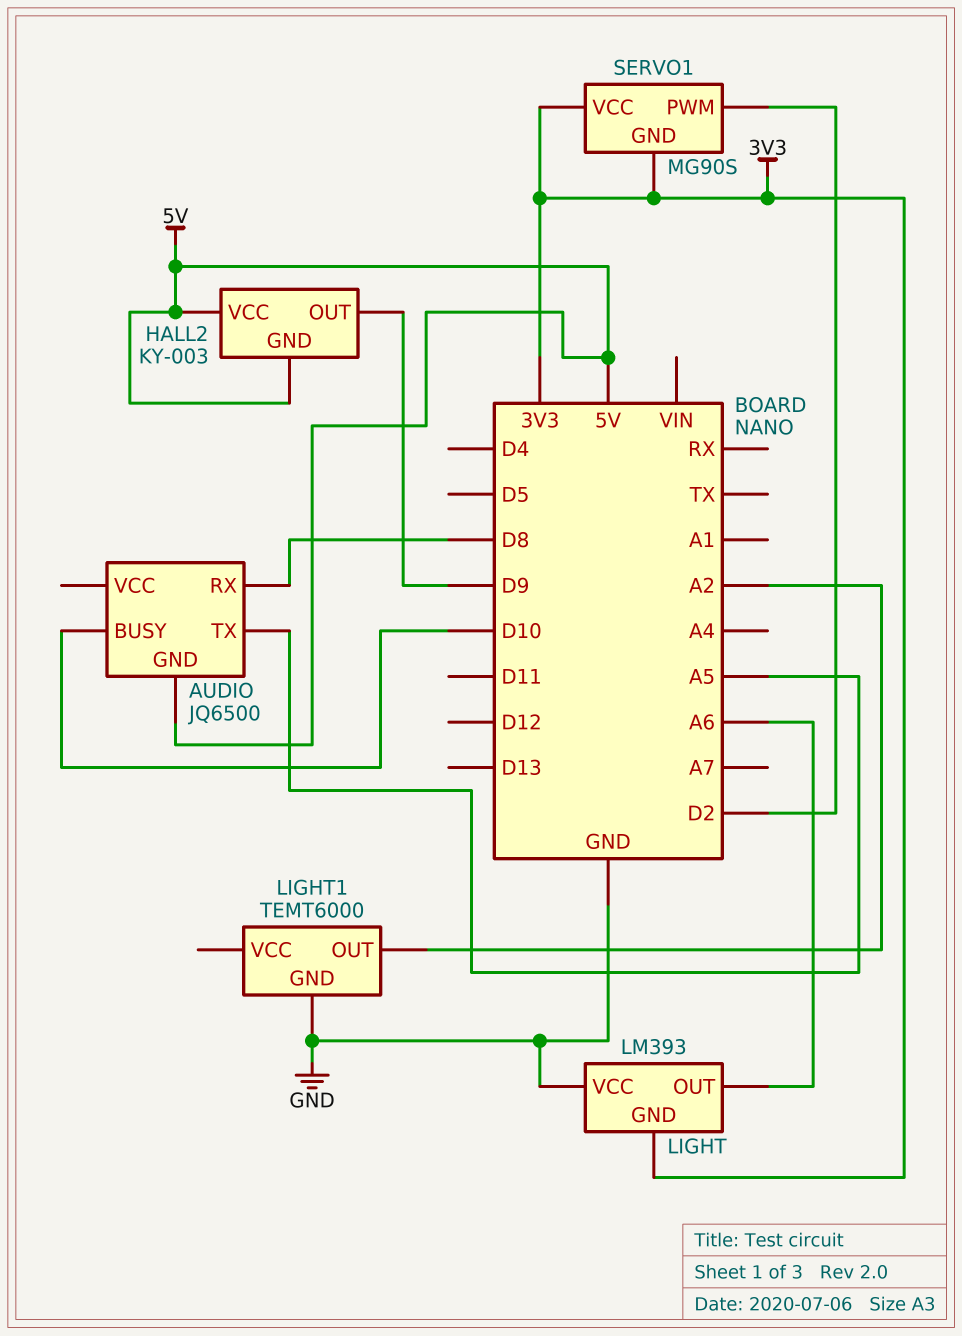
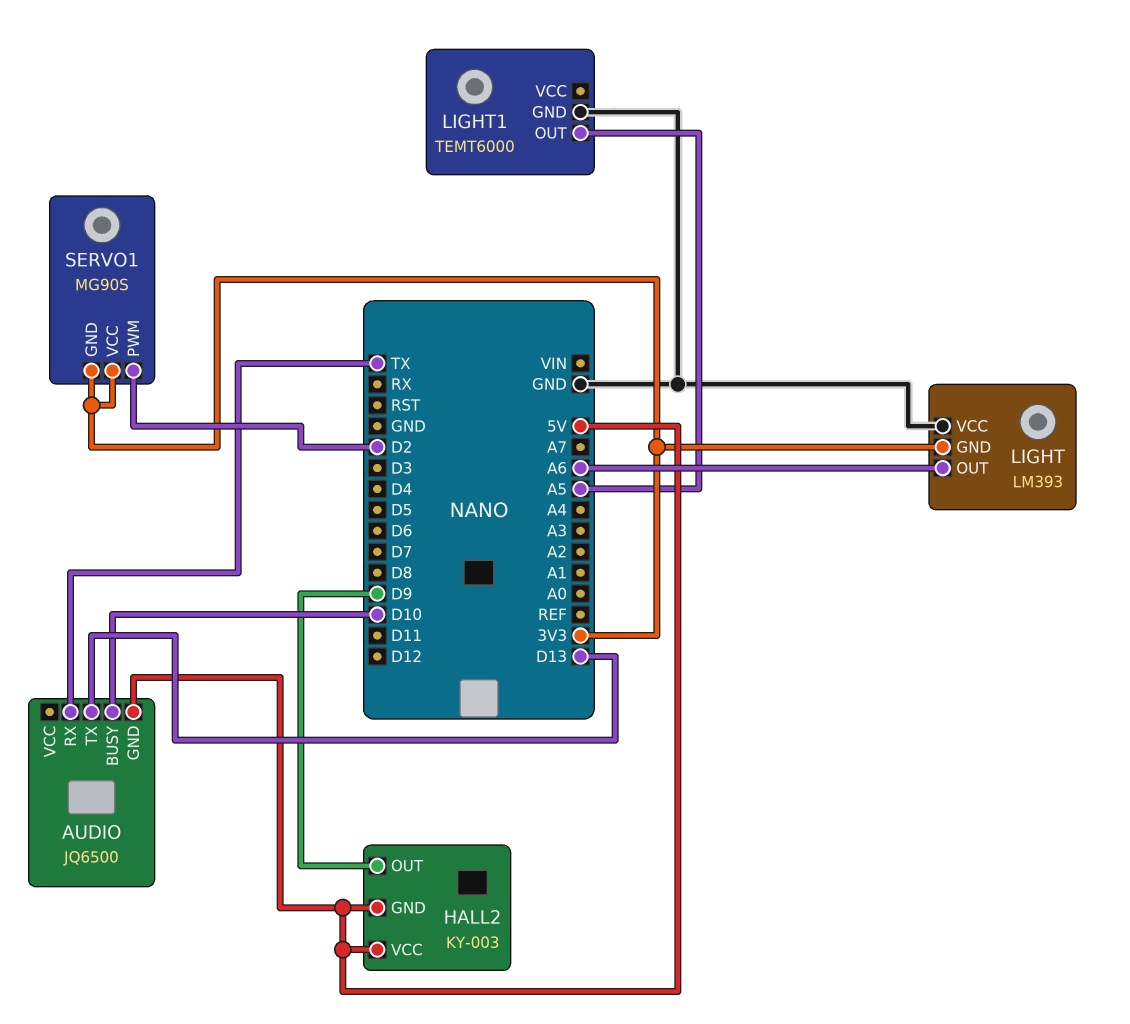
AUDIO pin RX: D8 -> TX
AUDIO pin TX: A5 -> D13
LIGHT1 pin OUT: A2 -> A5

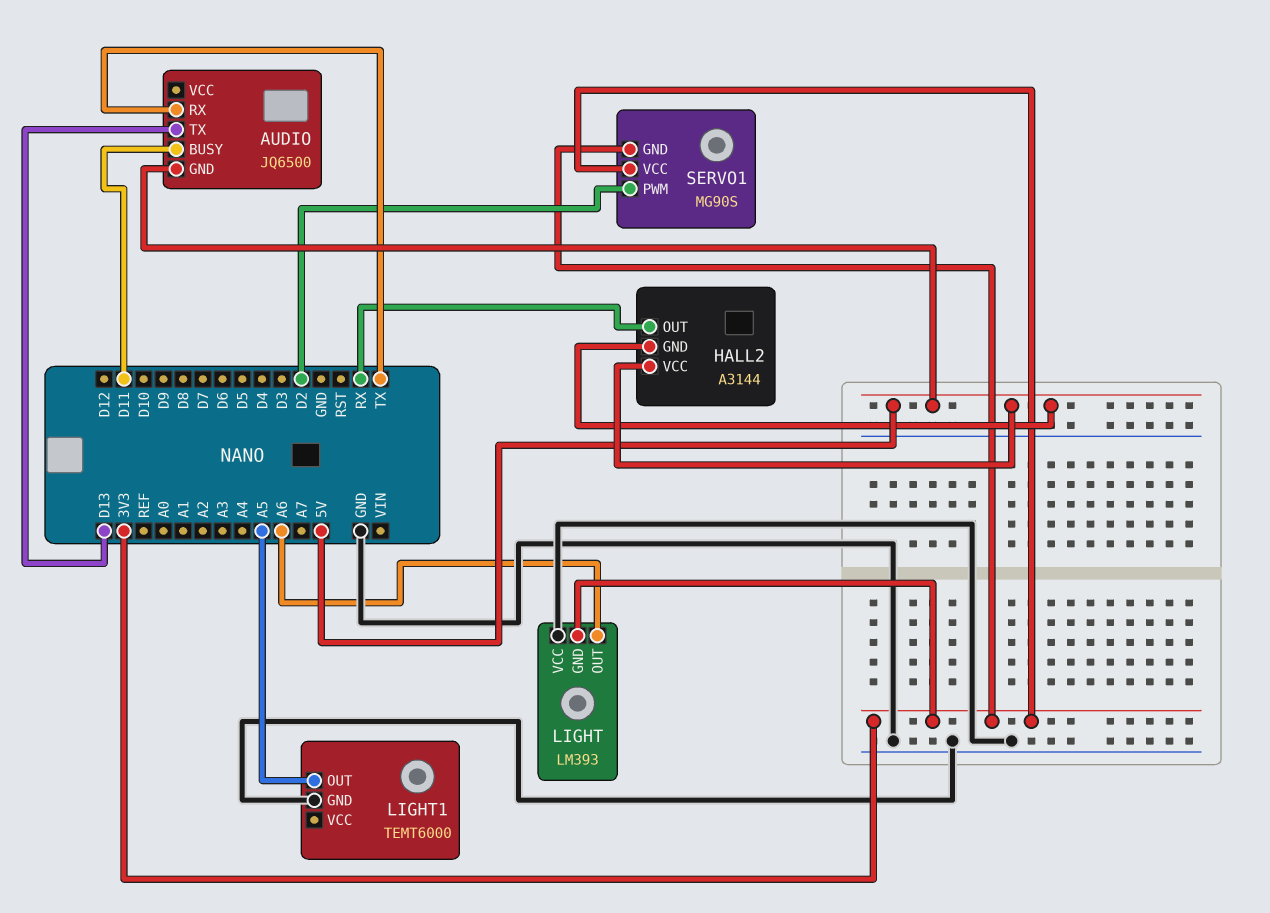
AUDIO pin BUSY: D10 -> D11
HALL2: KY-003 -> A3144
HALL2 pin OUT: D9 -> RX

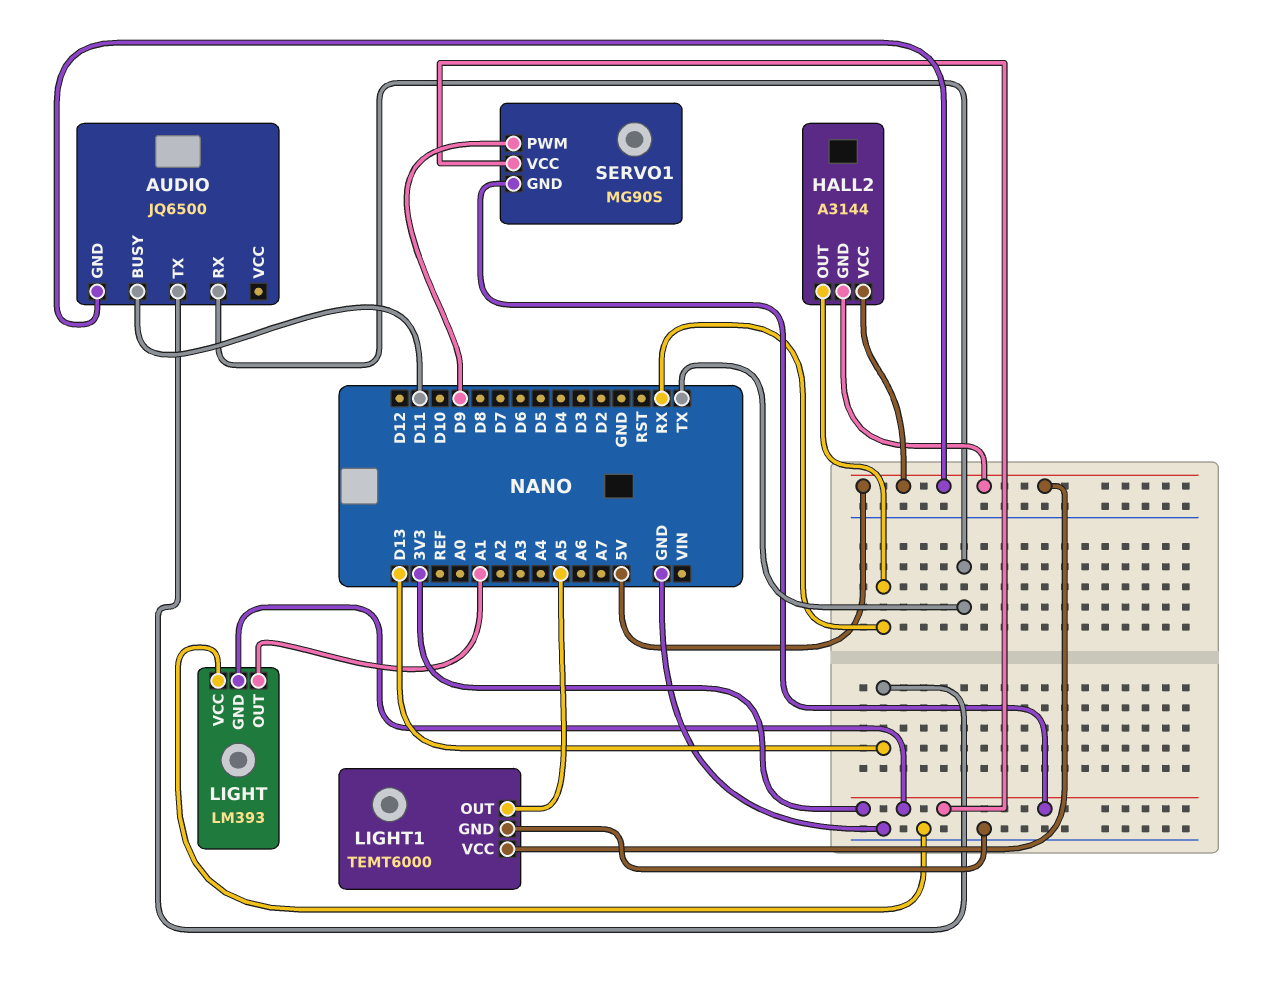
LIGHT pin OUT: A6 -> A1
LIGHT1 pin VCC: none -> 5V
SERVO1 pin PWM: D2 -> D9

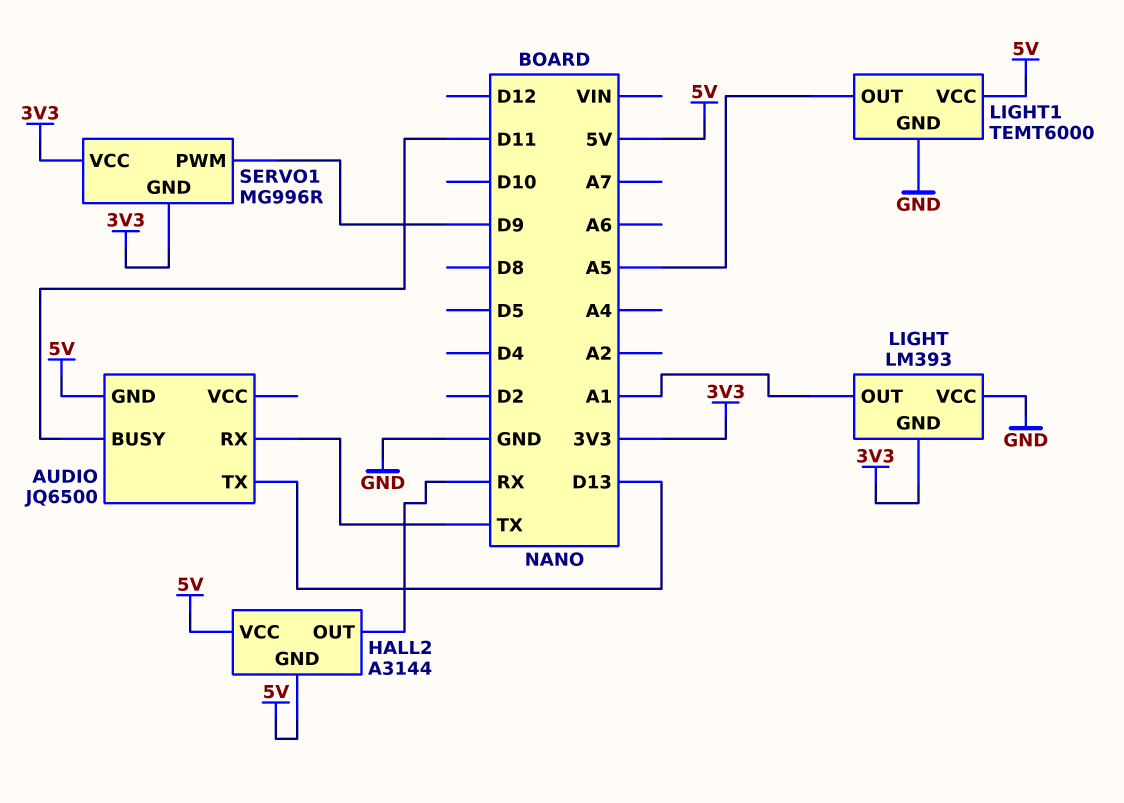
SERVO1: MG90S -> MG996R

